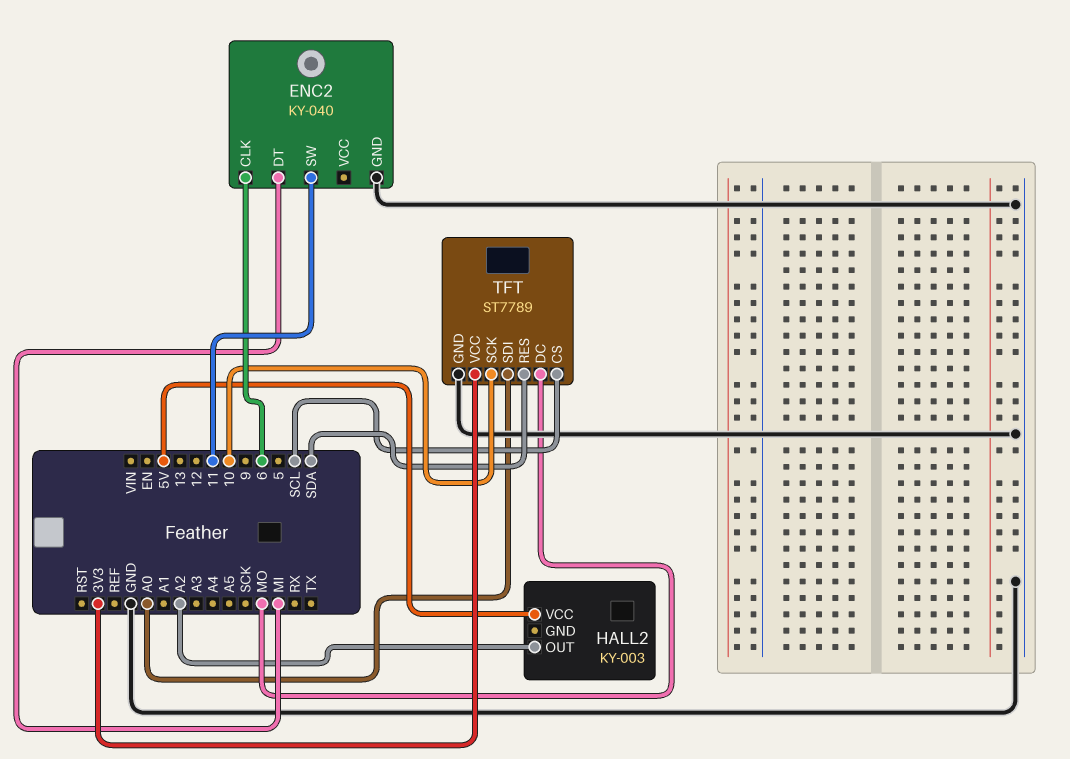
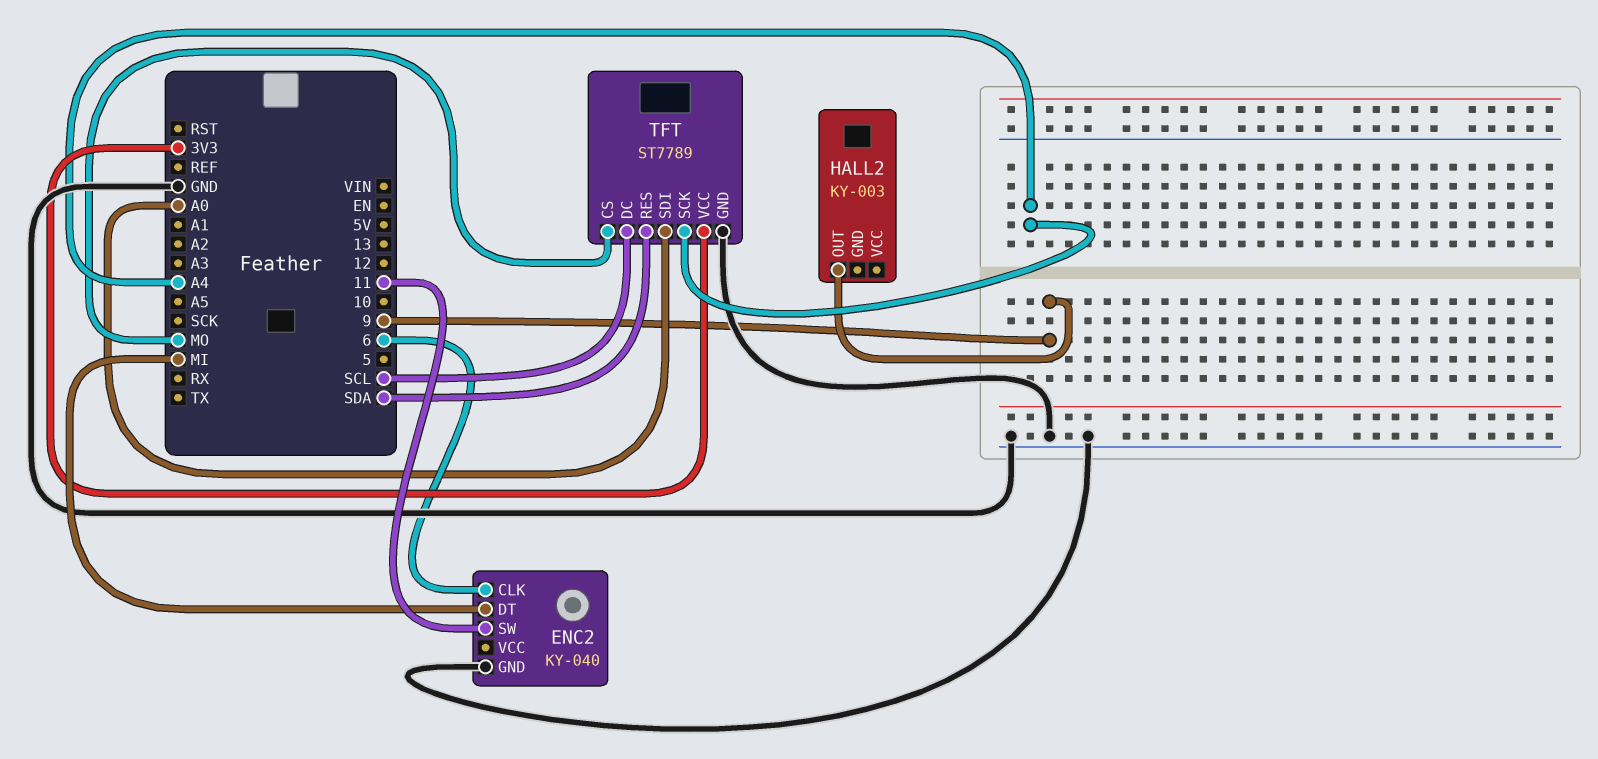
HALL2 pin OUT: A2 -> 9
HALL2 pin VCC: 5V -> none
TFT pin CS: SCL -> MO
TFT pin DC: MO -> SCL
TFT pin SCK: 10 -> A4

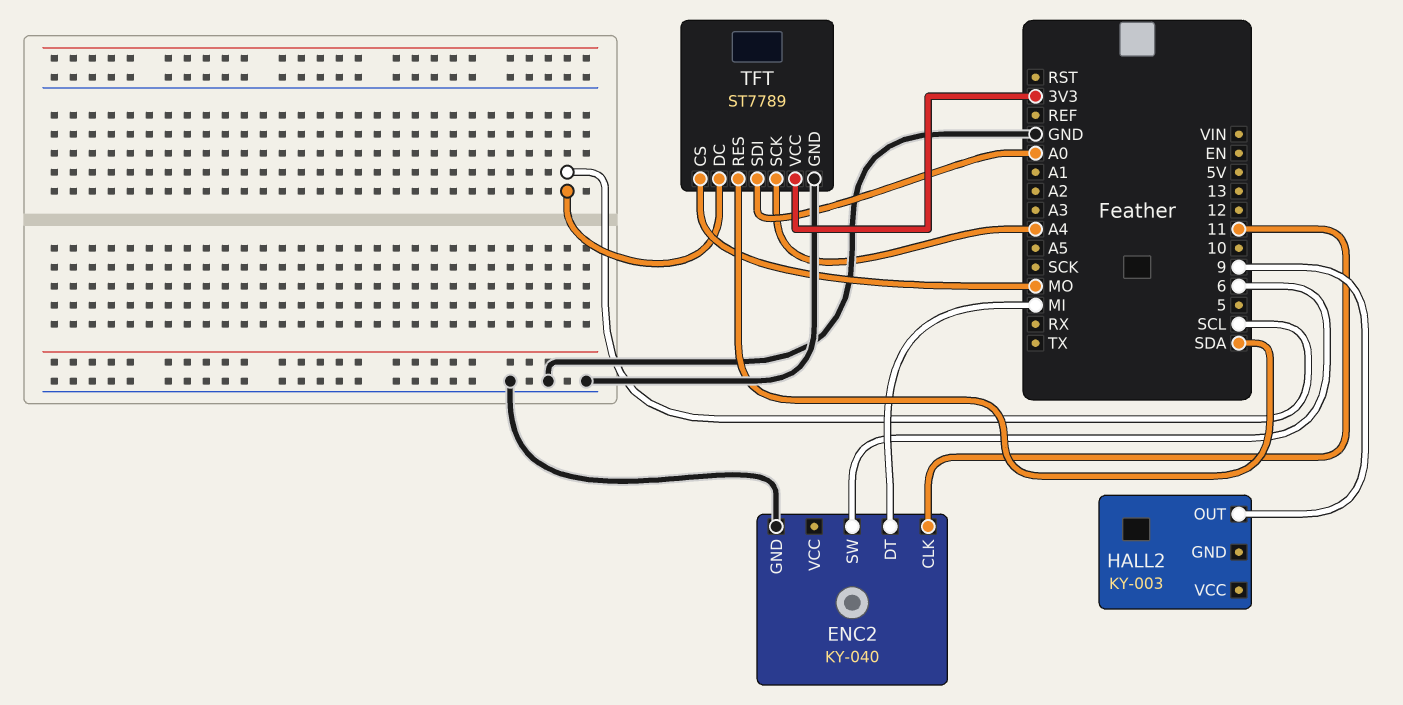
ENC2 pin CLK: 6 -> 11
ENC2 pin SW: 11 -> 6

